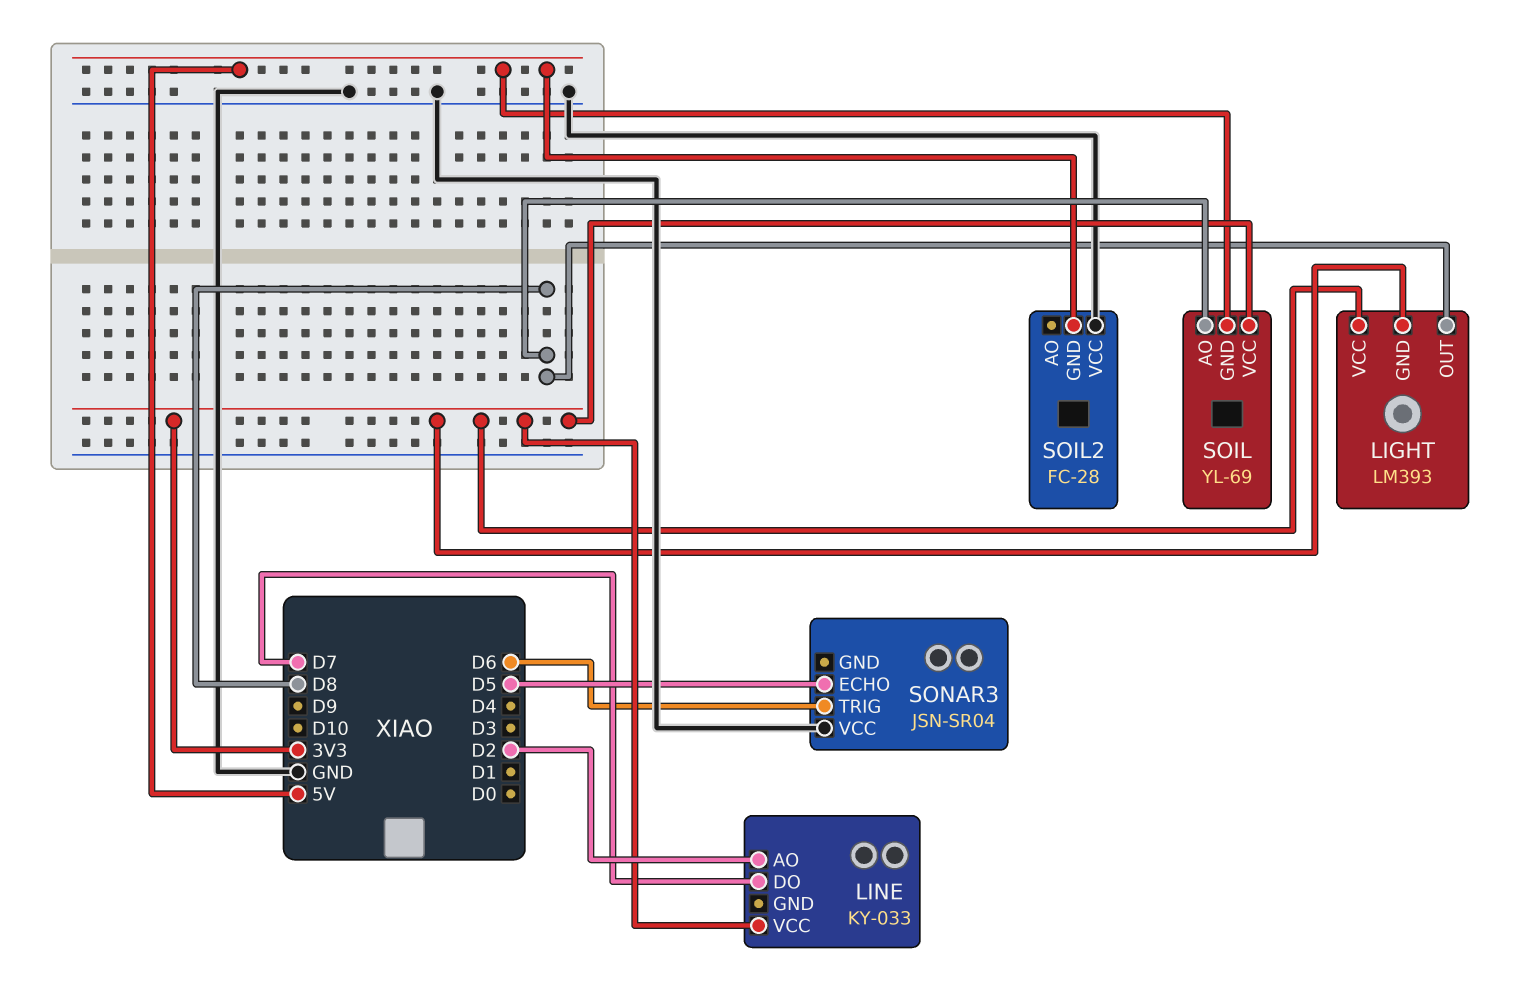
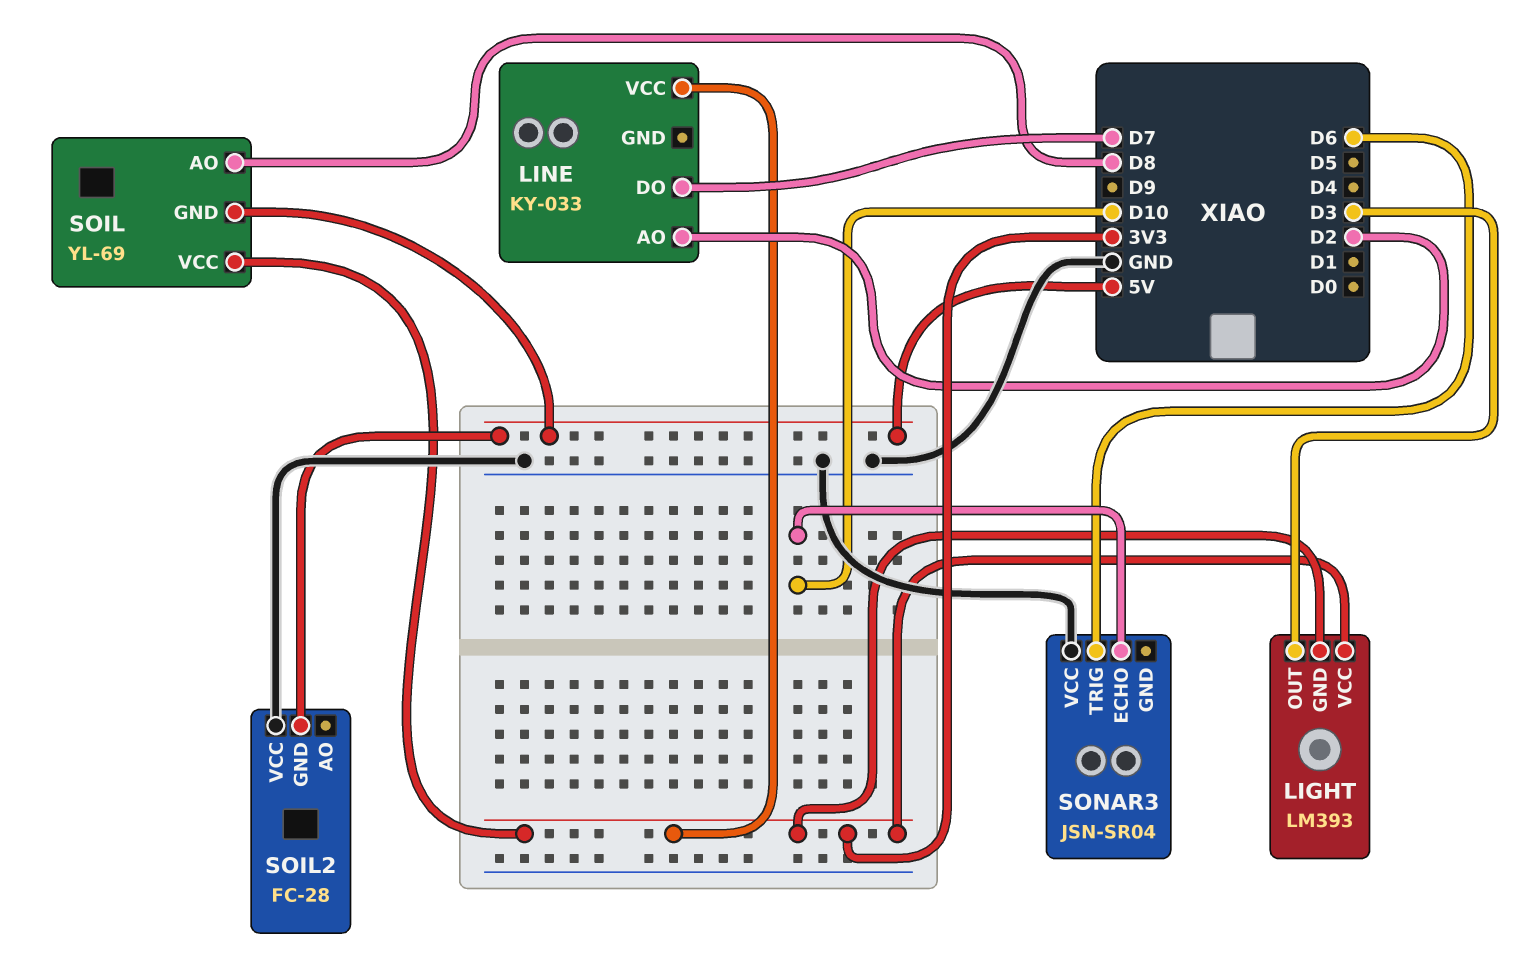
LIGHT pin OUT: D8 -> D3
SONAR3 pin ECHO: D5 -> D10

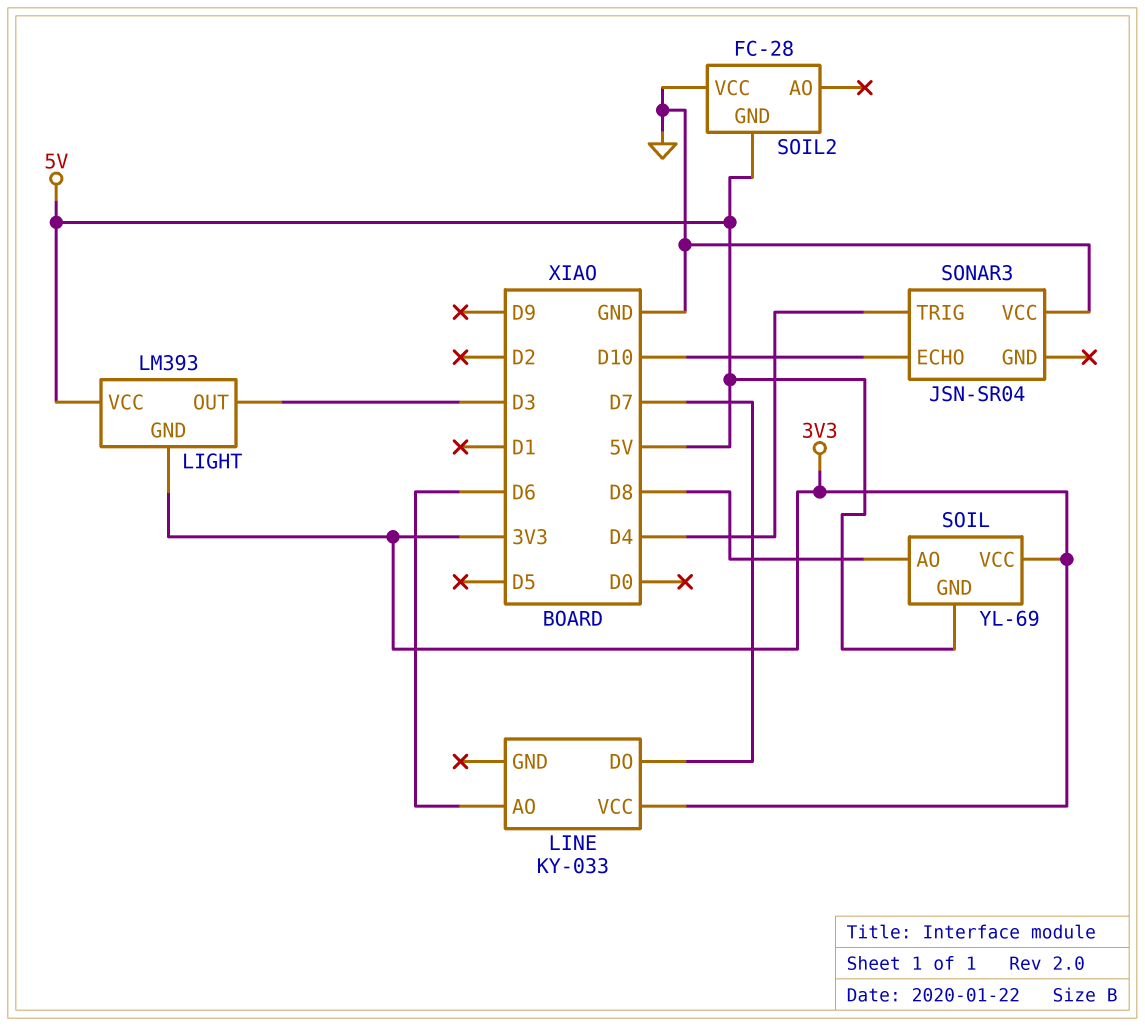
LIGHT pin VCC: 3V3 -> 5V
LINE pin AO: D2 -> D6
SONAR3 pin TRIG: D6 -> D4

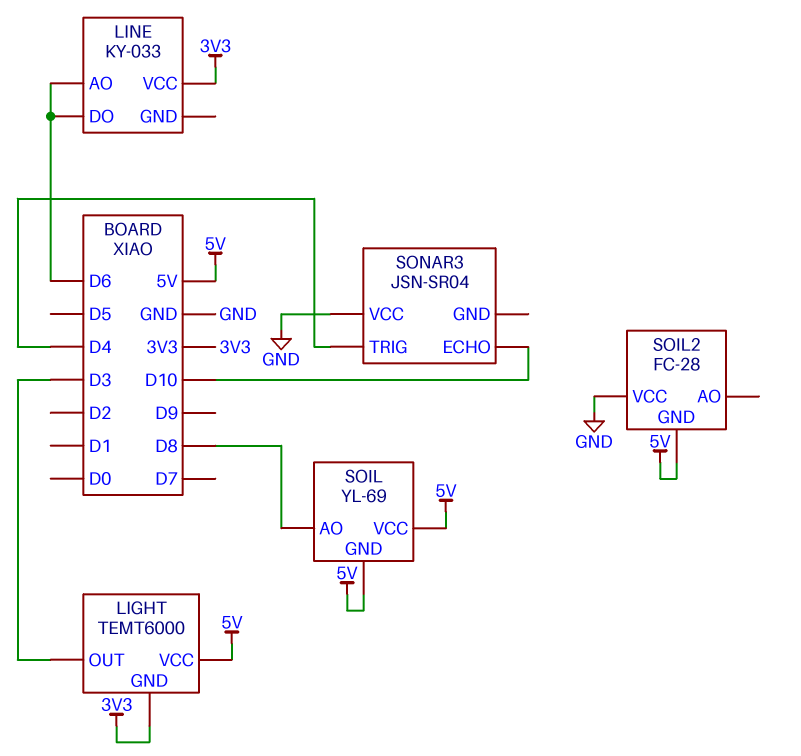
LIGHT: LM393 -> TEMT6000
LINE pin DO: D7 -> D6
SOIL pin VCC: 3V3 -> 5V

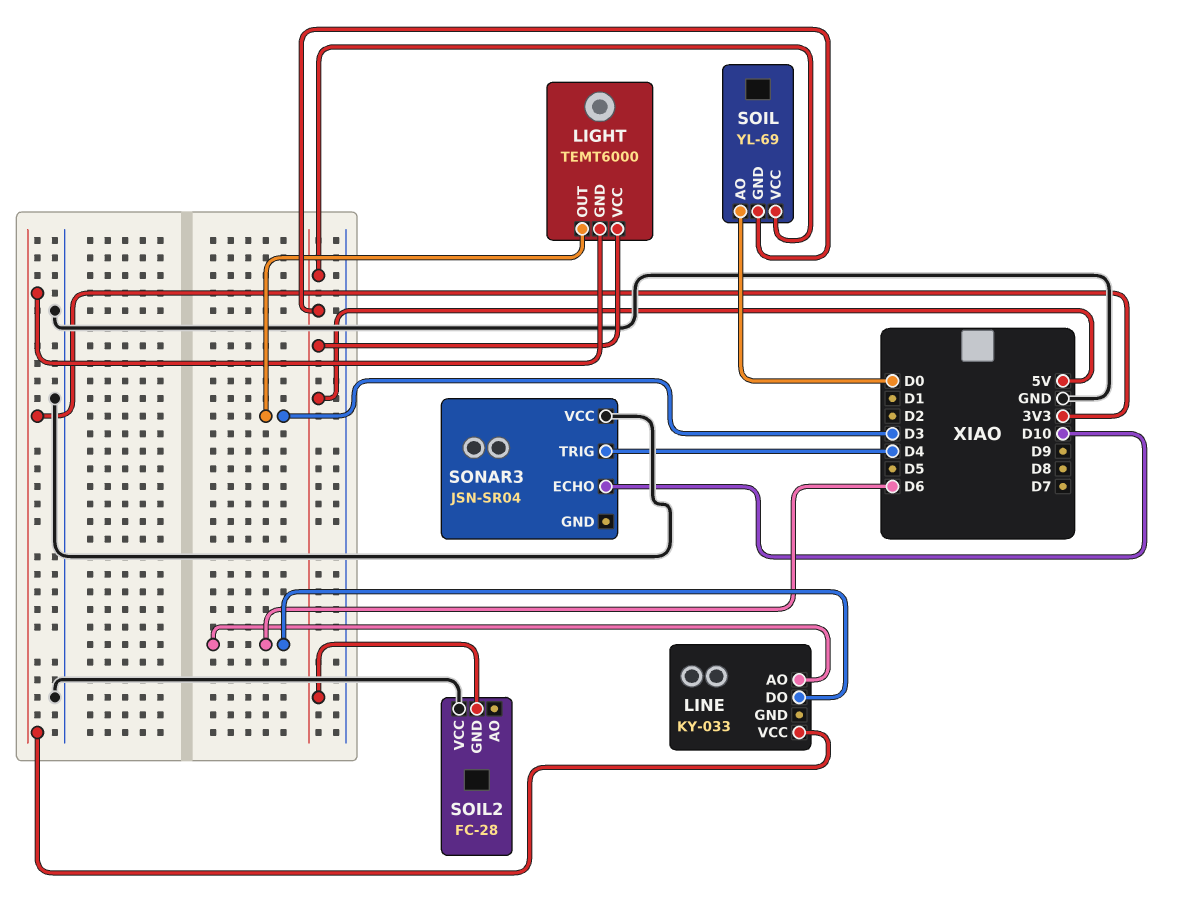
SOIL pin AO: D8 -> D0

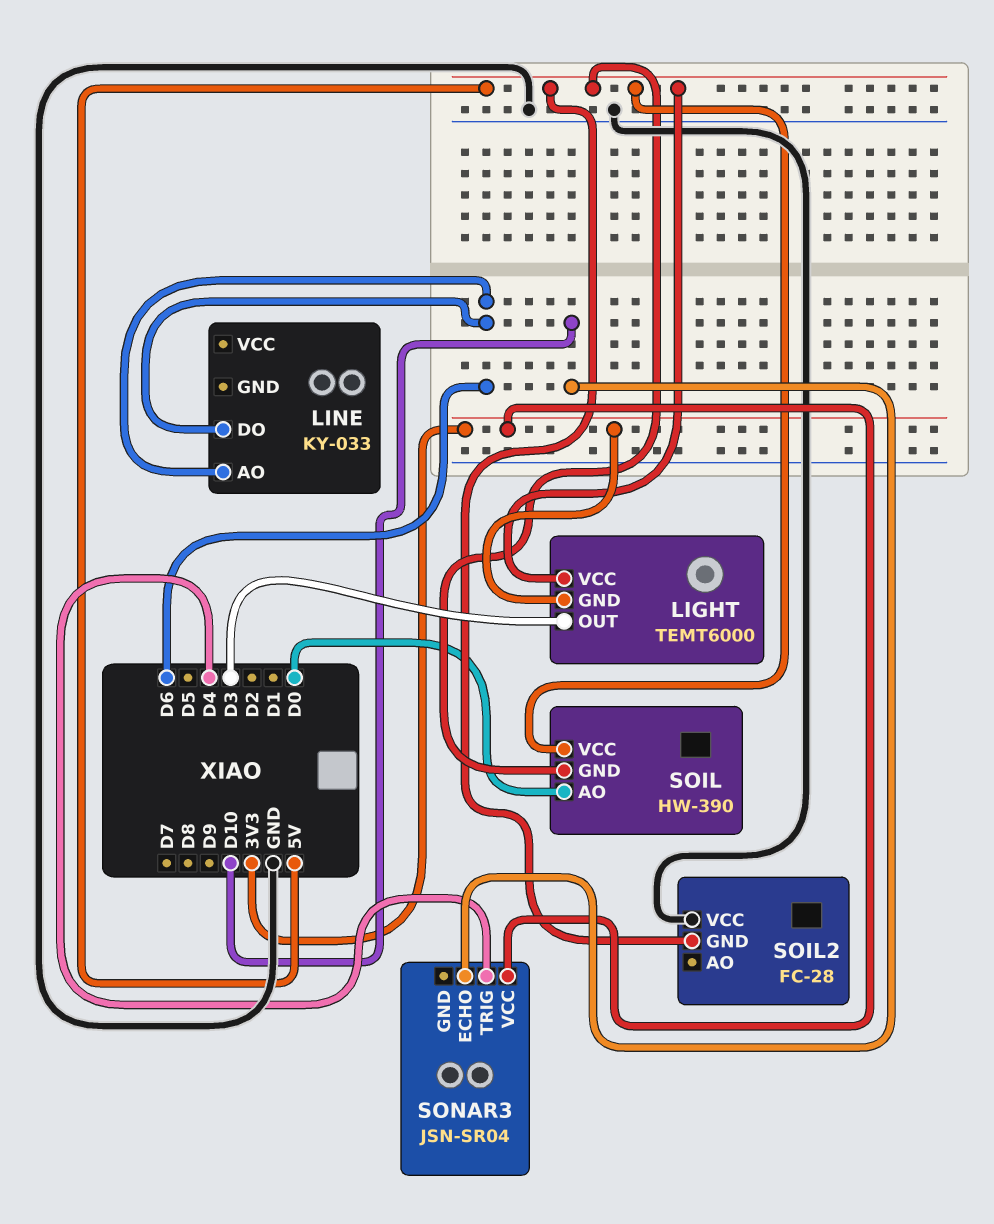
LINE pin VCC: 3V3 -> none
SOIL: YL-69 -> HW-390
SONAR3 pin VCC: GND -> 3V3

